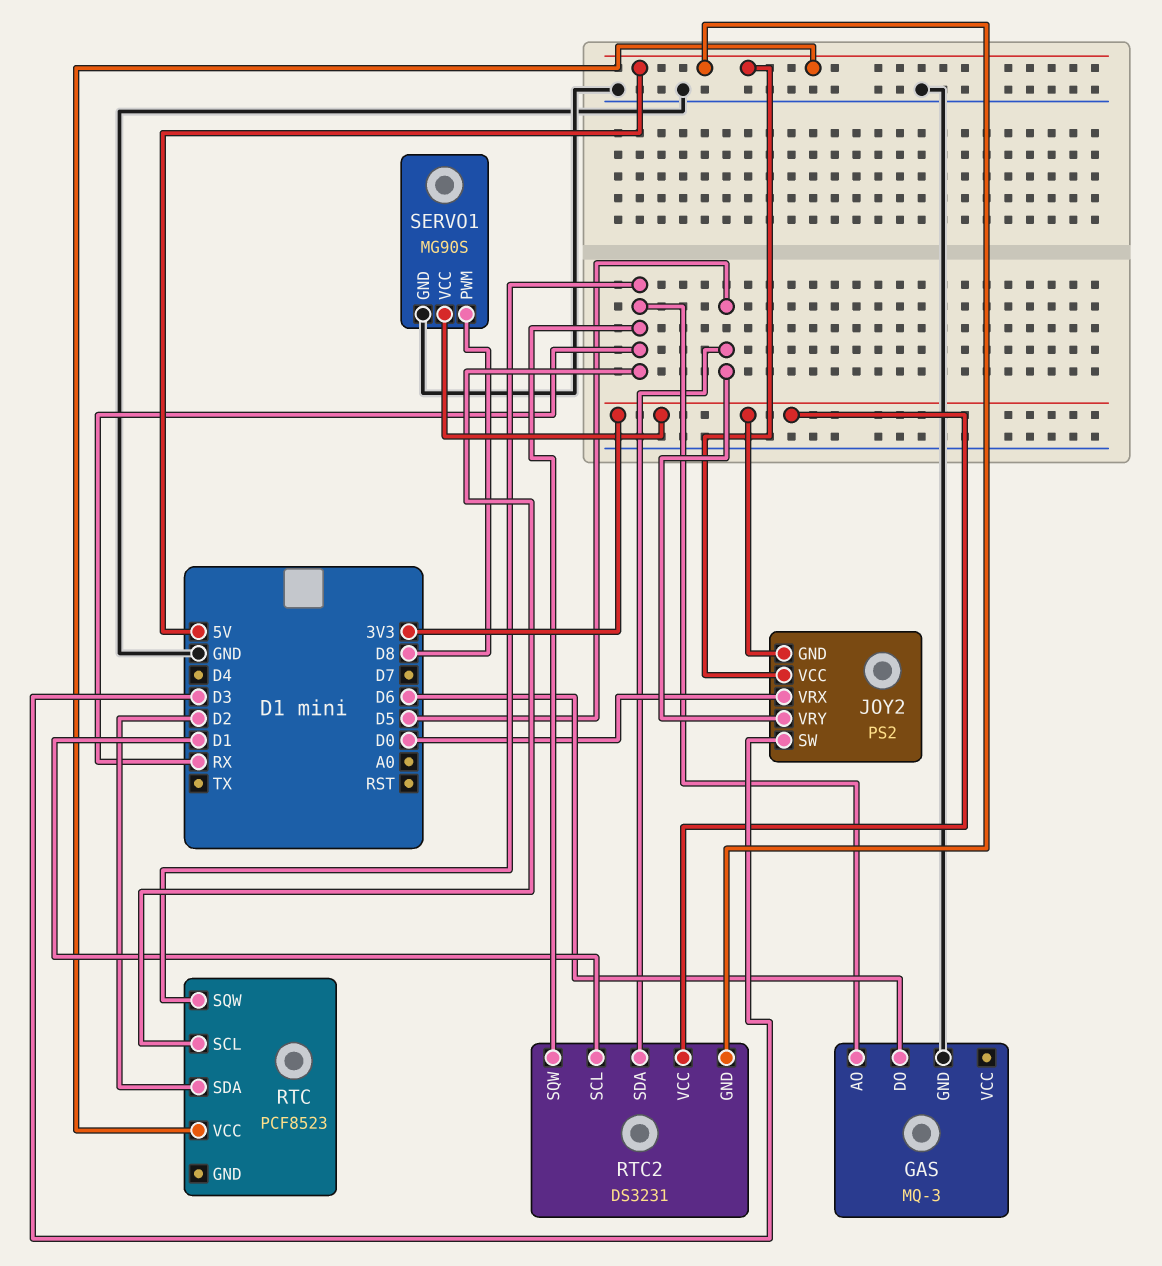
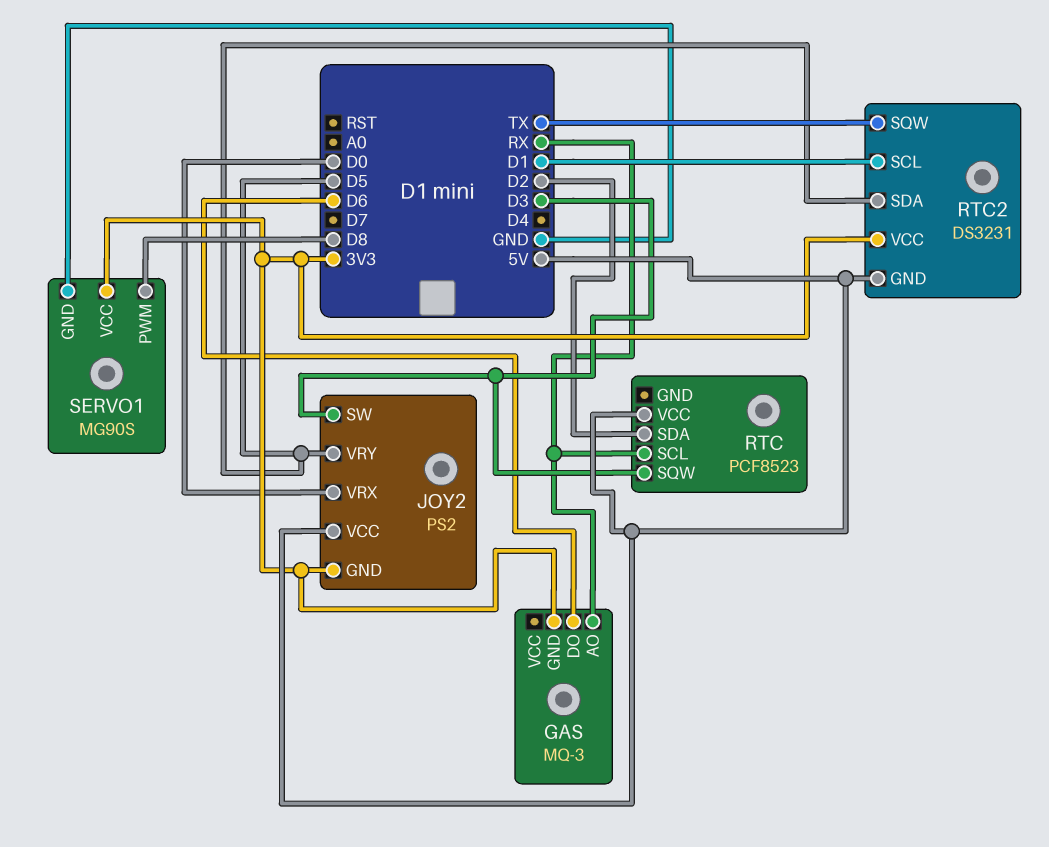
GAS pin GND: GND -> 3V3
RTC pin SQW: RX -> D3
RTC2 pin SQW: RX -> TX

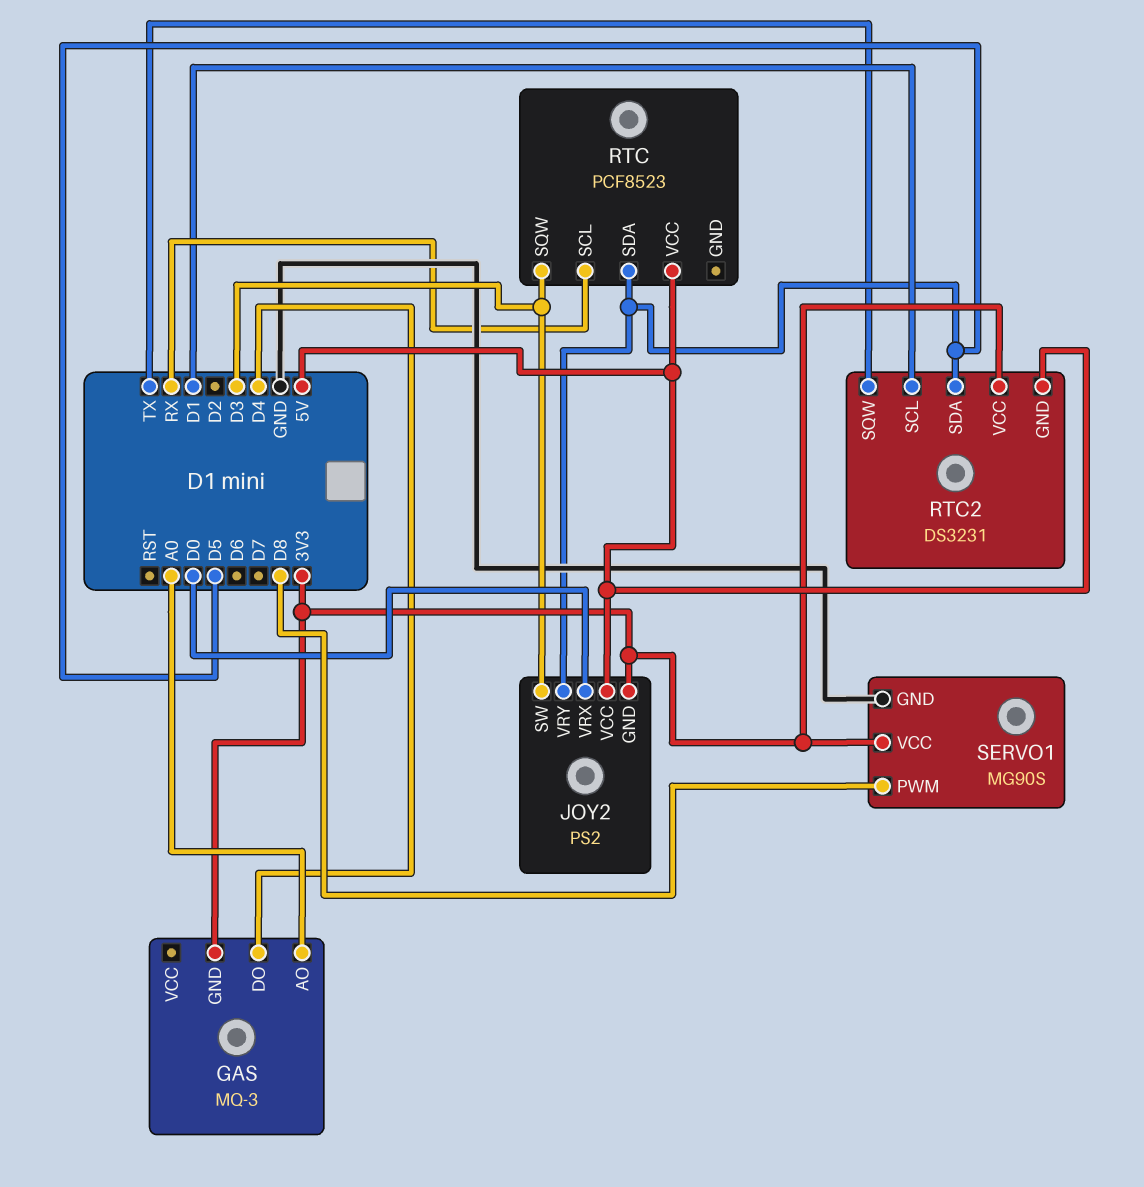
GAS pin AO: RX -> A0
GAS pin DO: D6 -> D4
RTC pin SDA: D2 -> D5

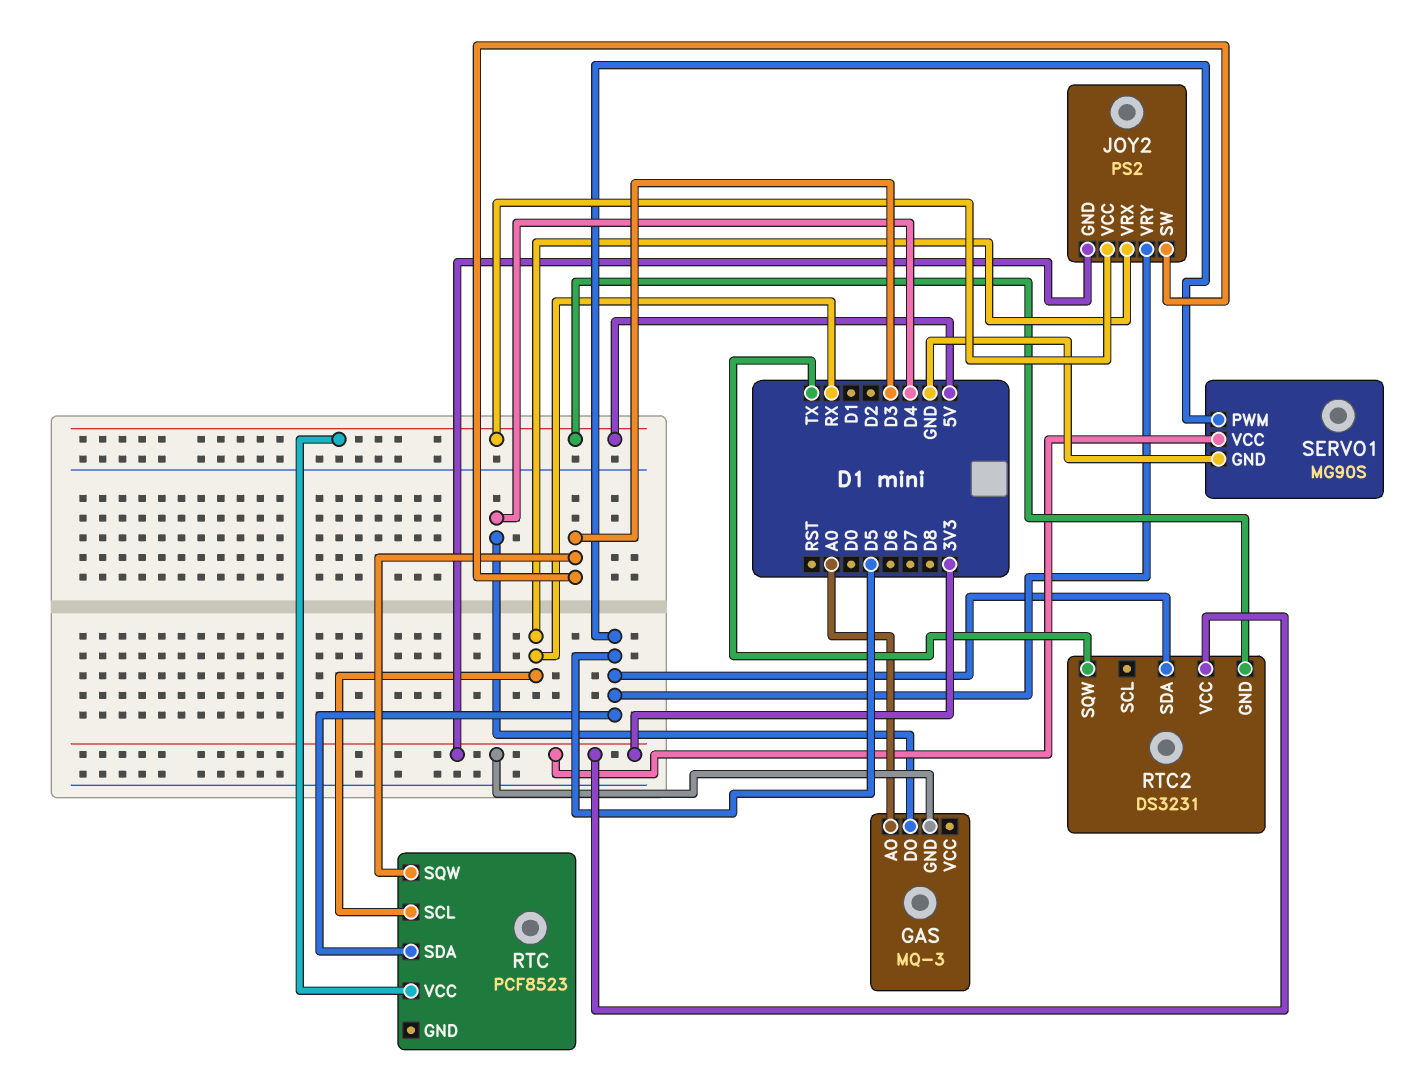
JOY2 pin VRX: D0 -> RX
RTC2 pin SCL: D1 -> none
SERVO1 pin PWM: D8 -> D5

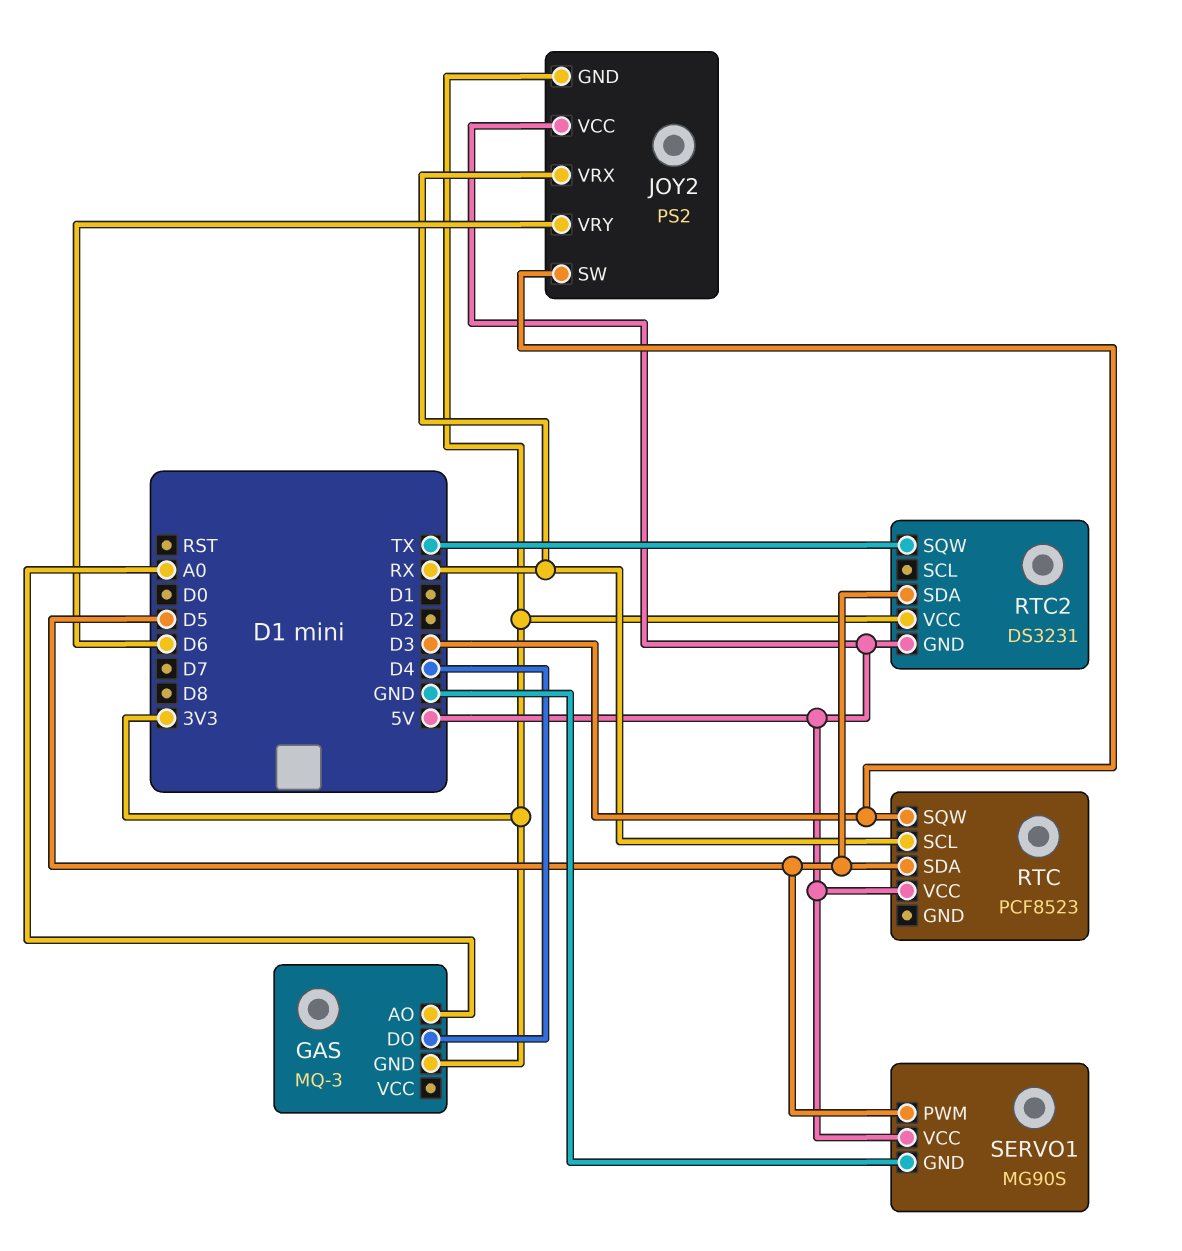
JOY2 pin VRY: D5 -> D6
SERVO1 pin VCC: 3V3 -> 5V

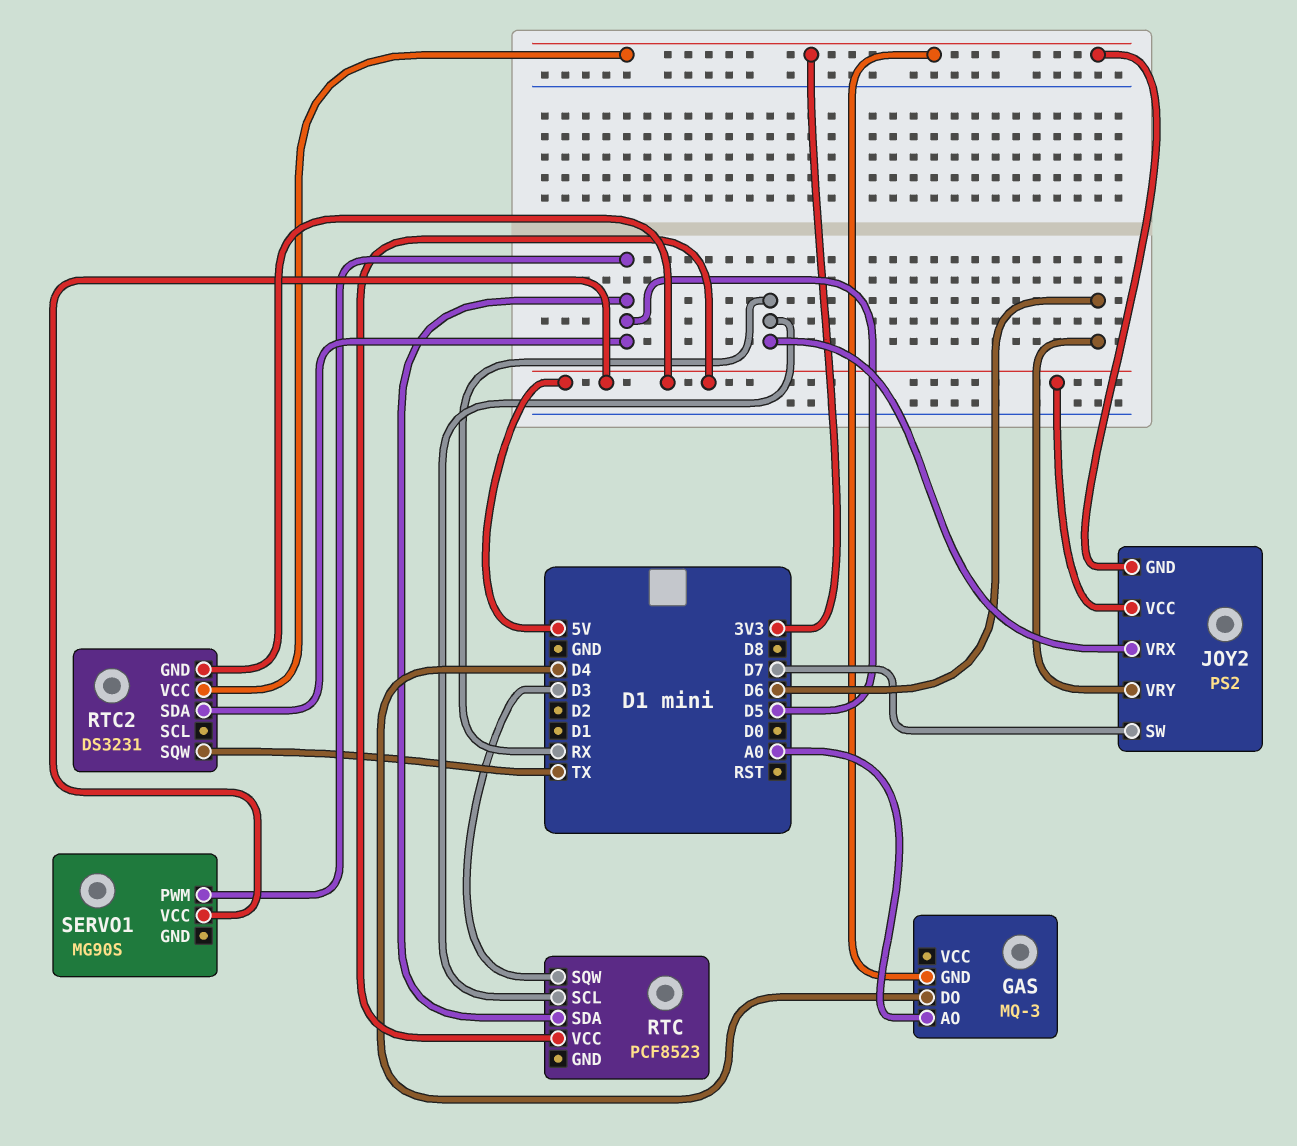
JOY2 pin SW: D3 -> D7
SERVO1 pin GND: GND -> none

